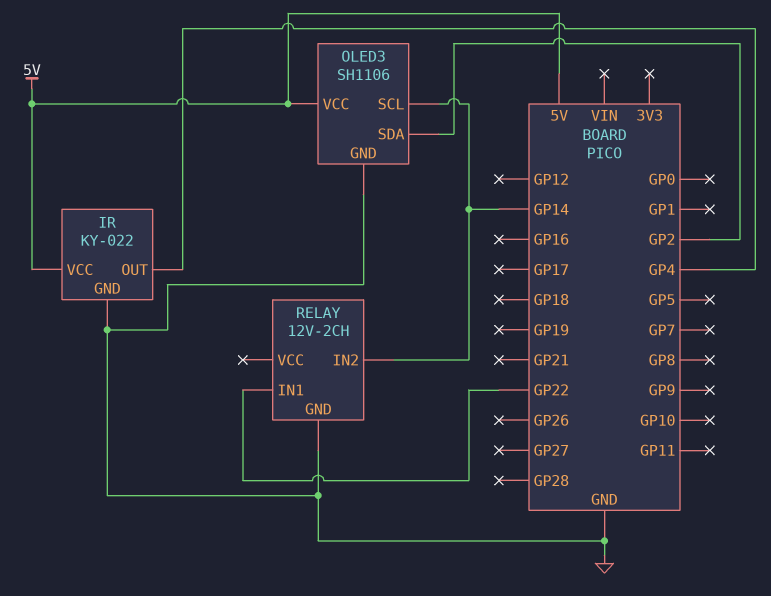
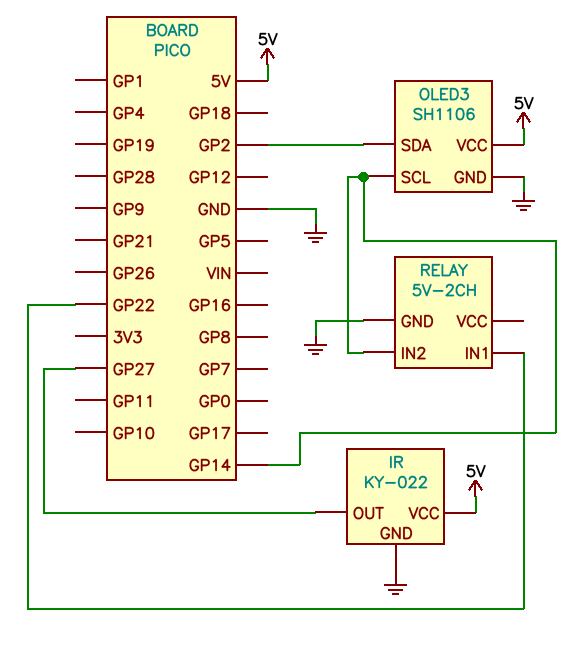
IR pin OUT: GP4 -> GP27
RELAY: 12V-2CH -> 5V-2CH

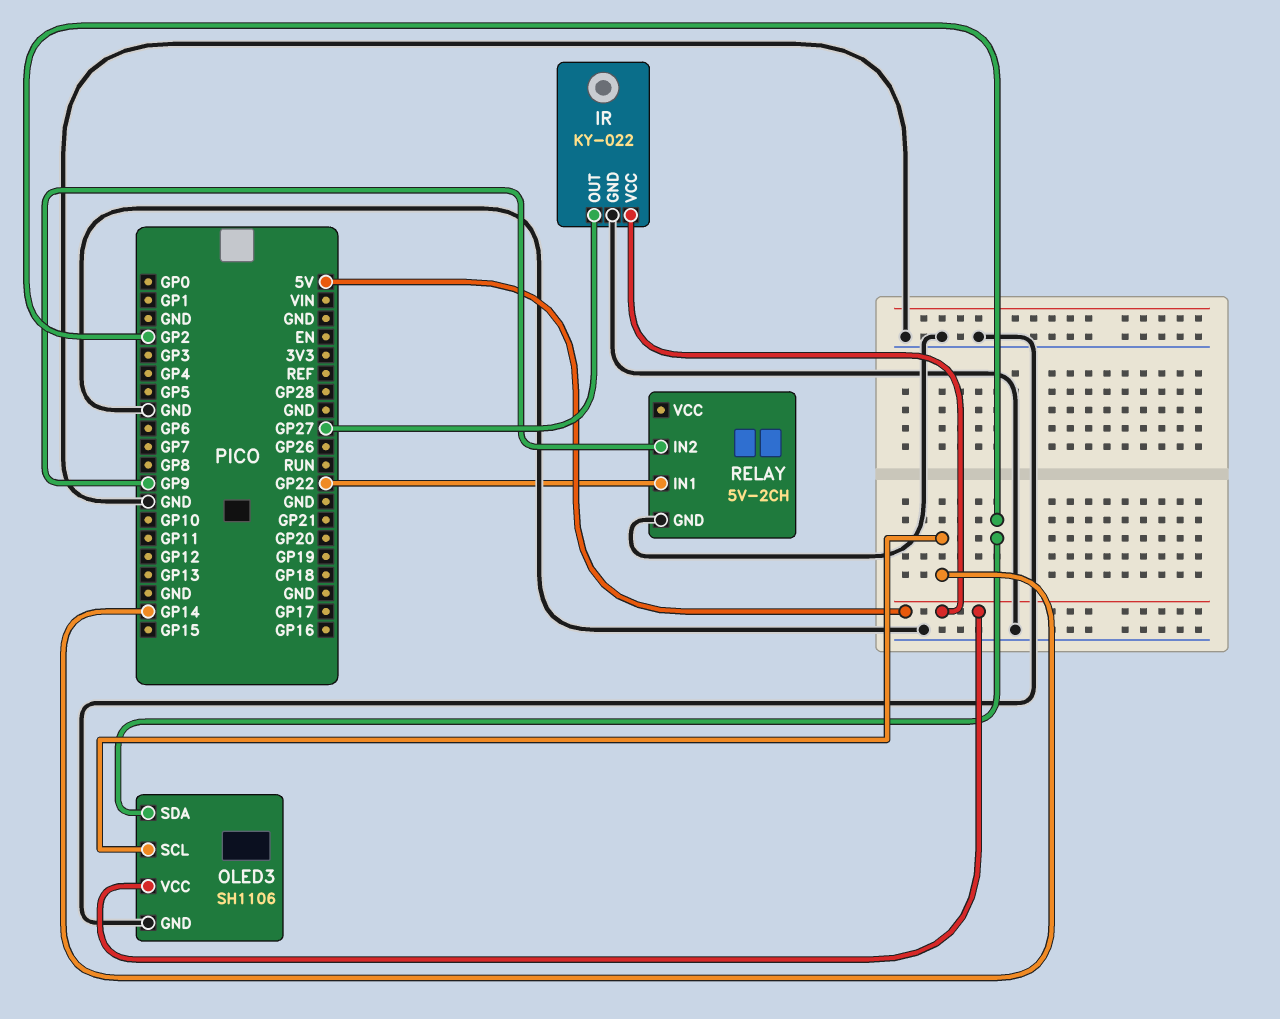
RELAY pin IN2: GP14 -> GP9

